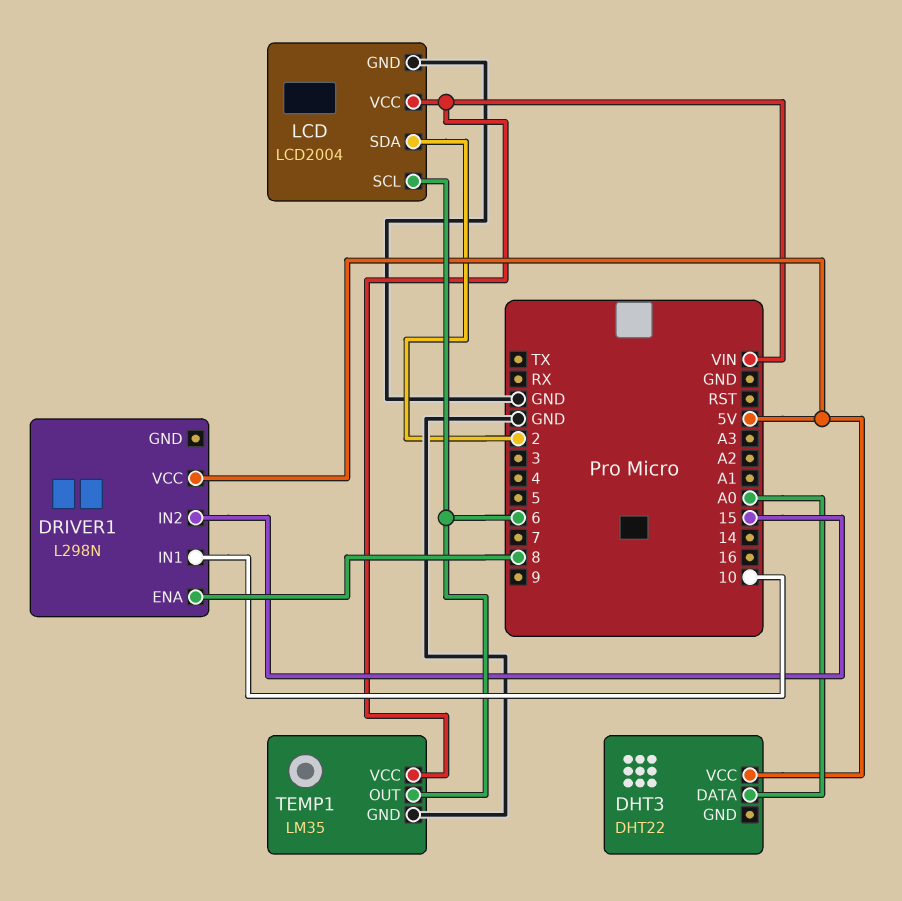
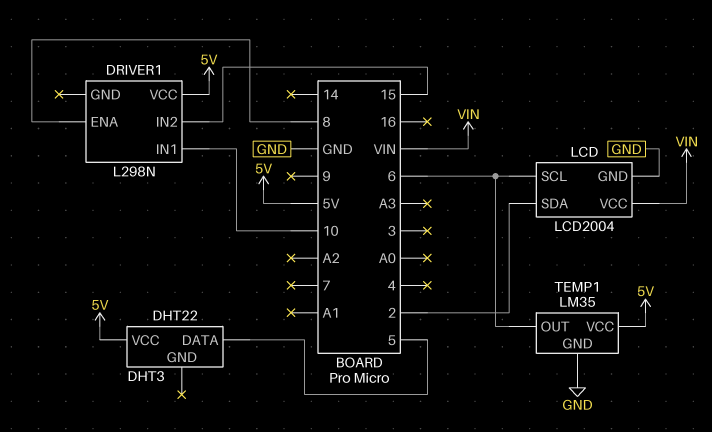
DHT3 pin DATA: A0 -> 5
TEMP1 pin VCC: VIN -> 5V

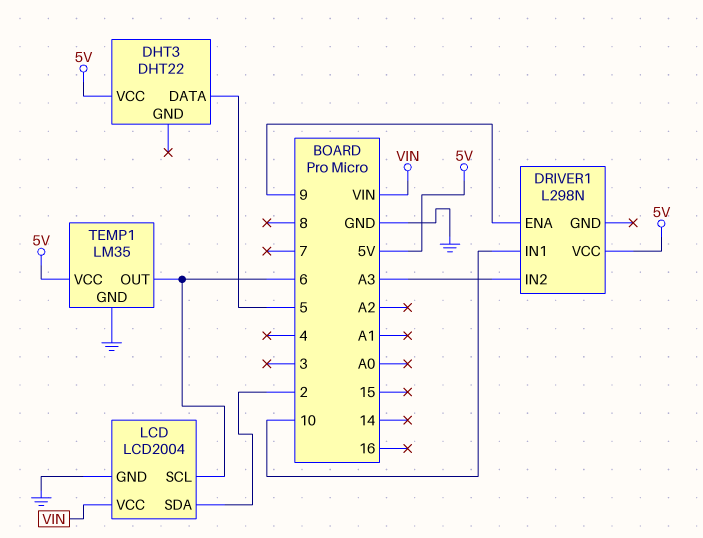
DRIVER1 pin ENA: 8 -> 9
DRIVER1 pin IN2: 15 -> A3

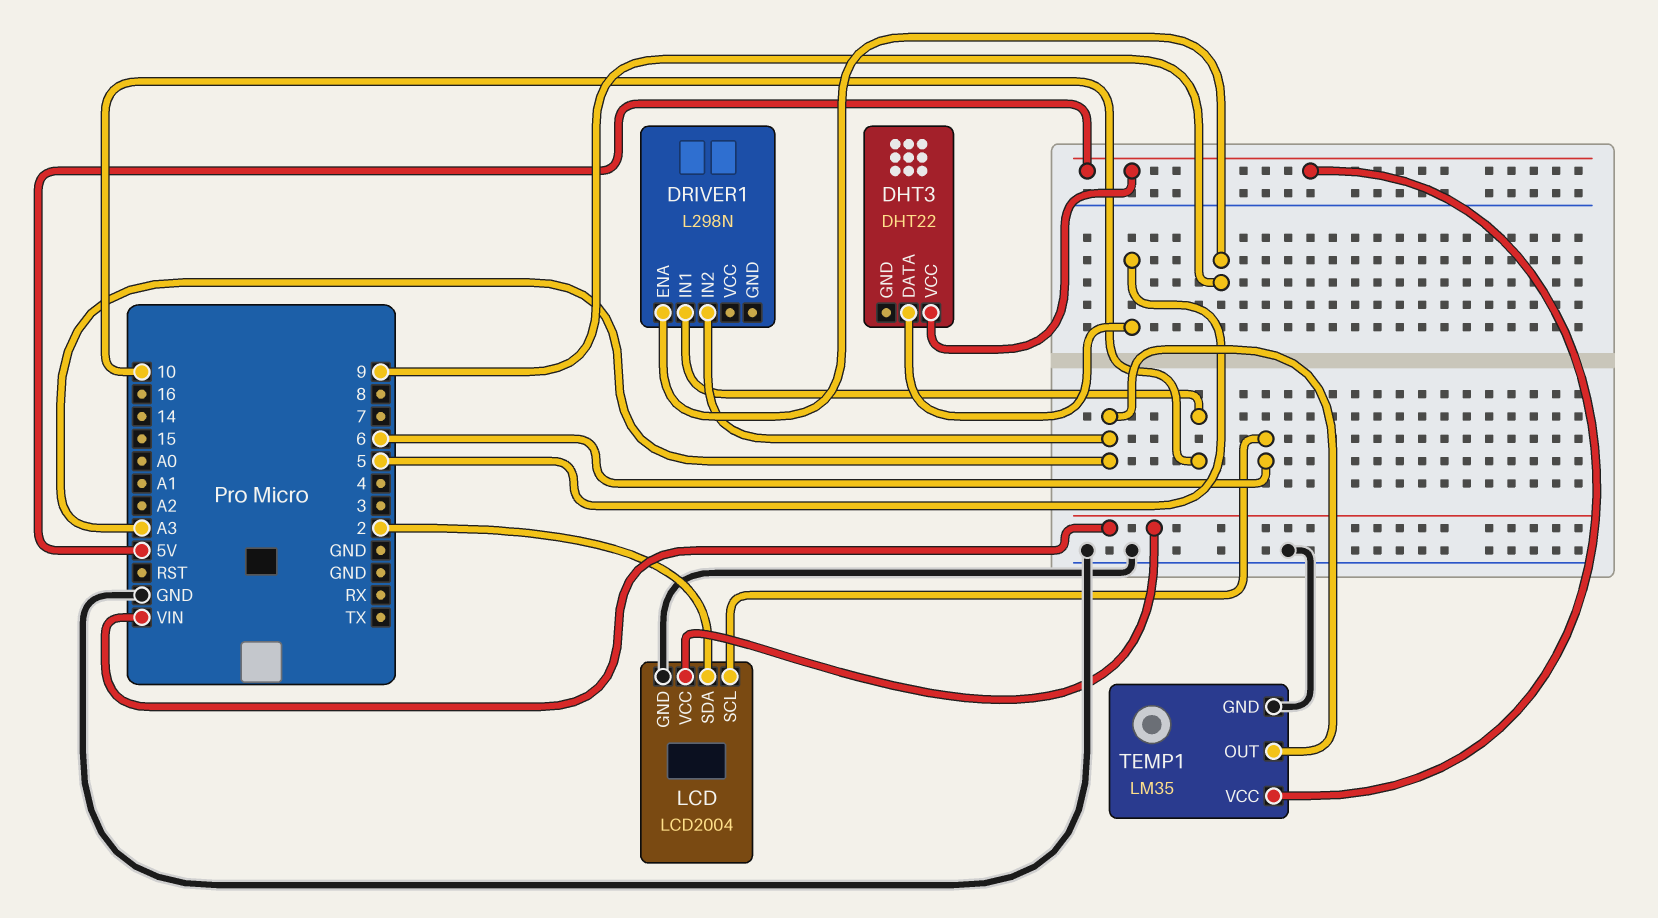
DRIVER1 pin VCC: 5V -> none
TEMP1 pin OUT: 6 -> A3

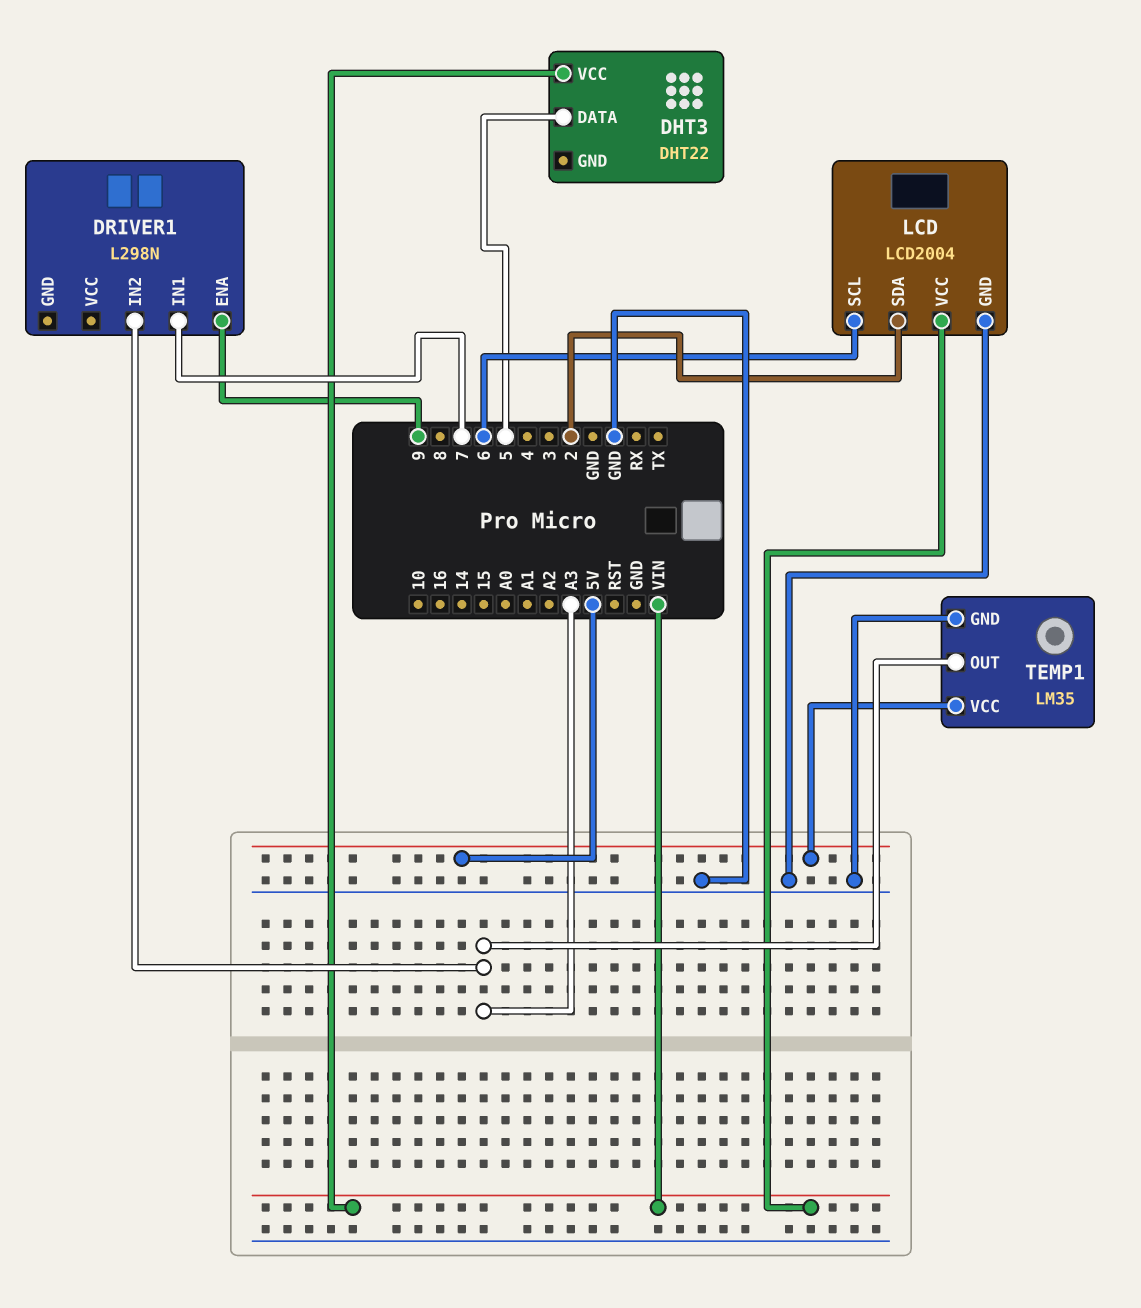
DHT3 pin VCC: 5V -> VIN
DRIVER1 pin IN1: 10 -> 7

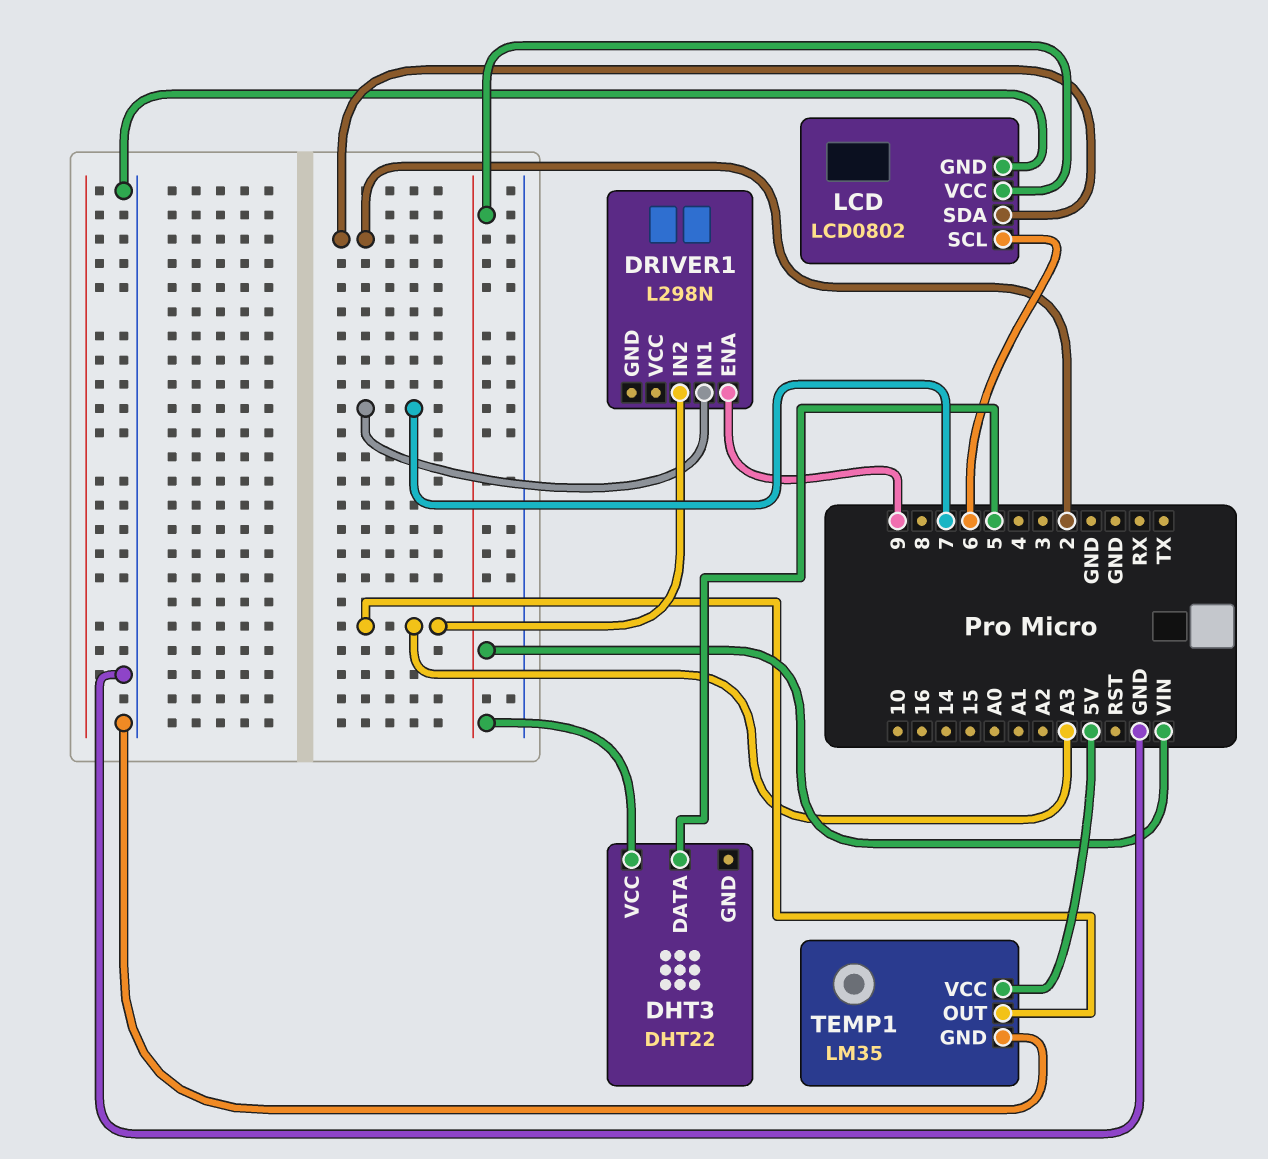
LCD: LCD2004 -> LCD0802

